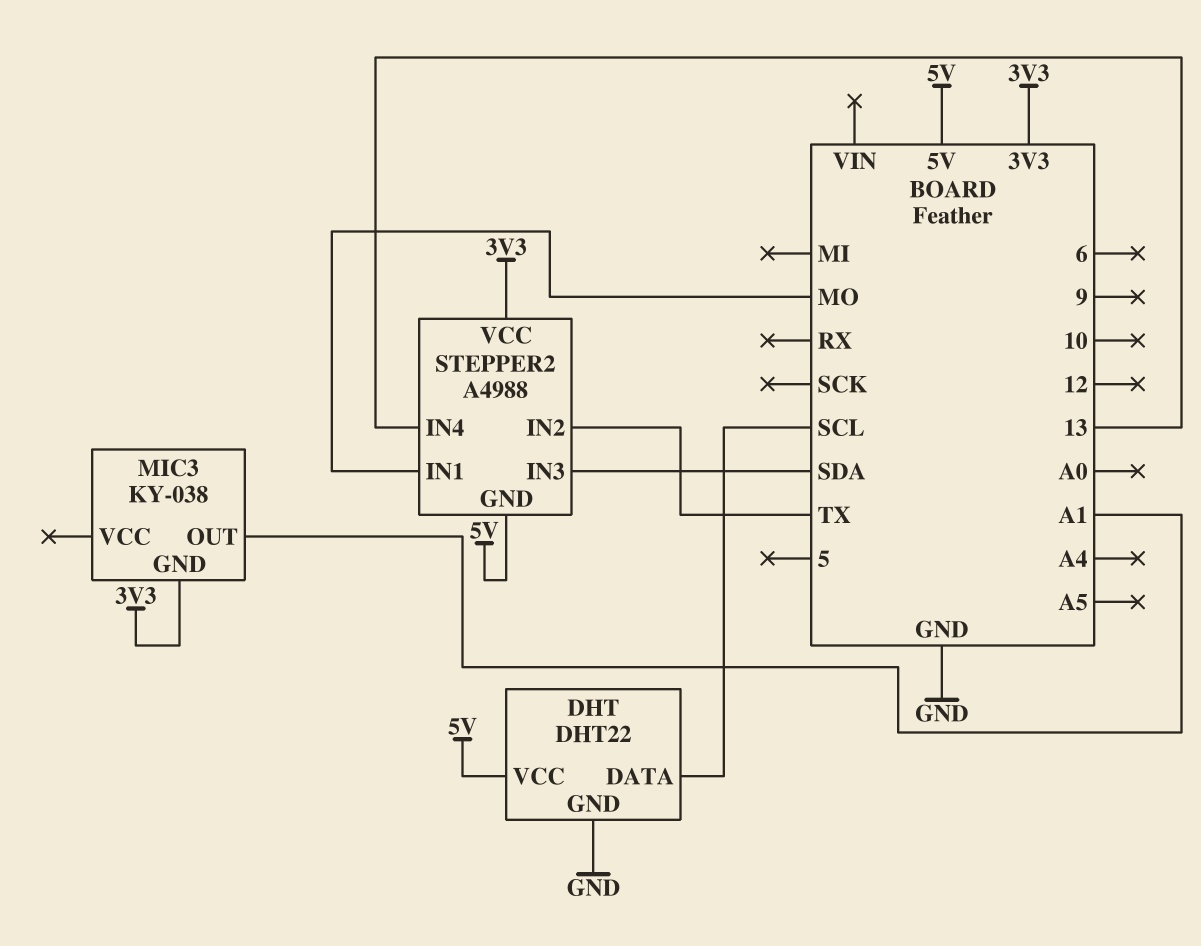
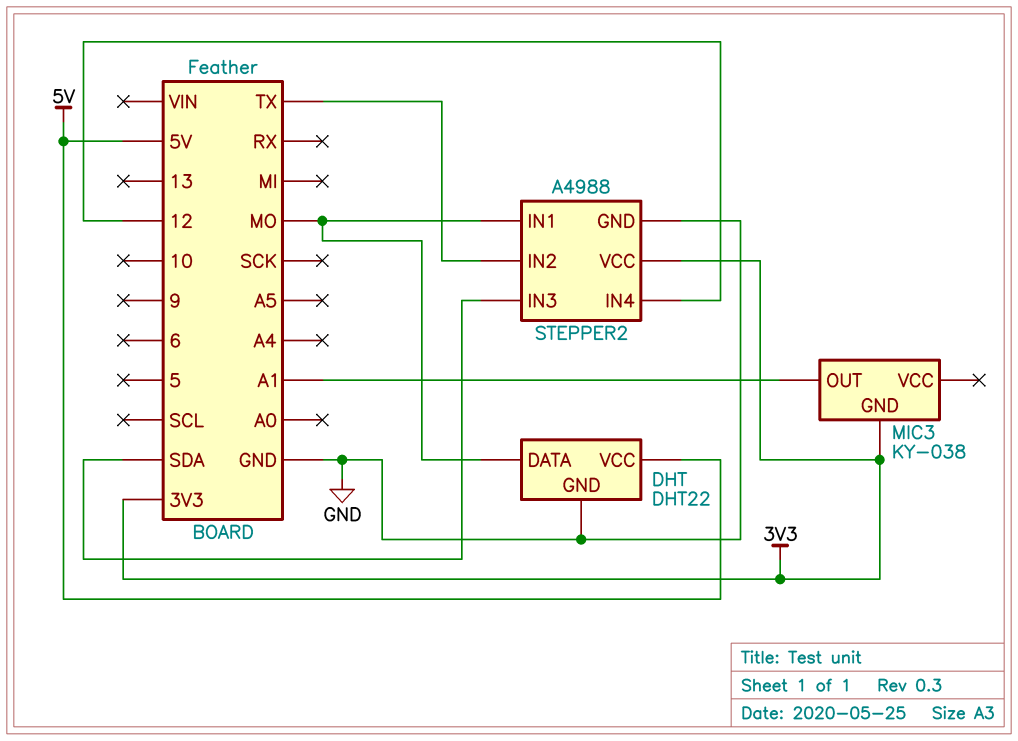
DHT pin DATA: SCL -> MO
STEPPER2 pin GND: 5V -> GND
STEPPER2 pin IN4: 13 -> 12

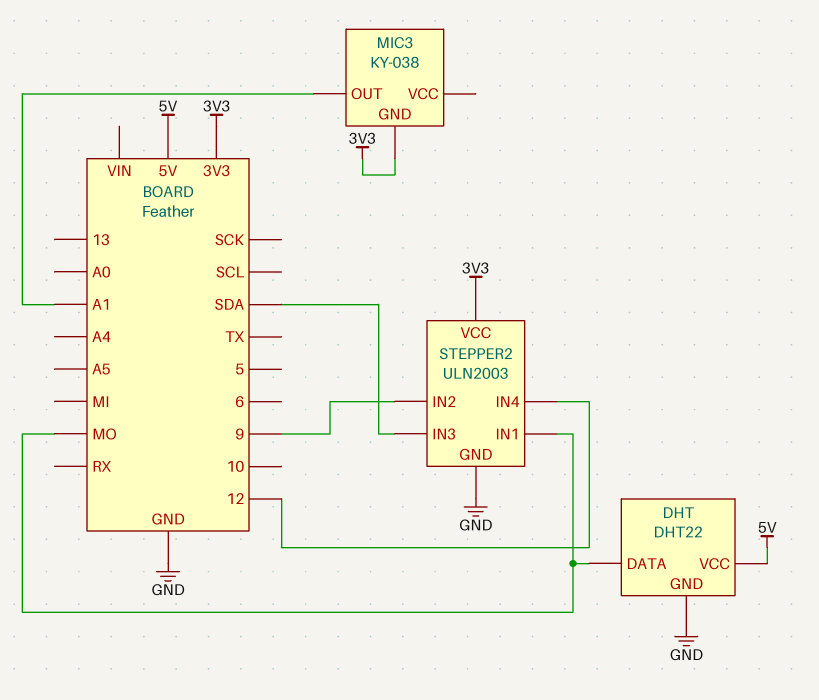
STEPPER2: A4988 -> ULN2003
STEPPER2 pin IN2: TX -> 9

